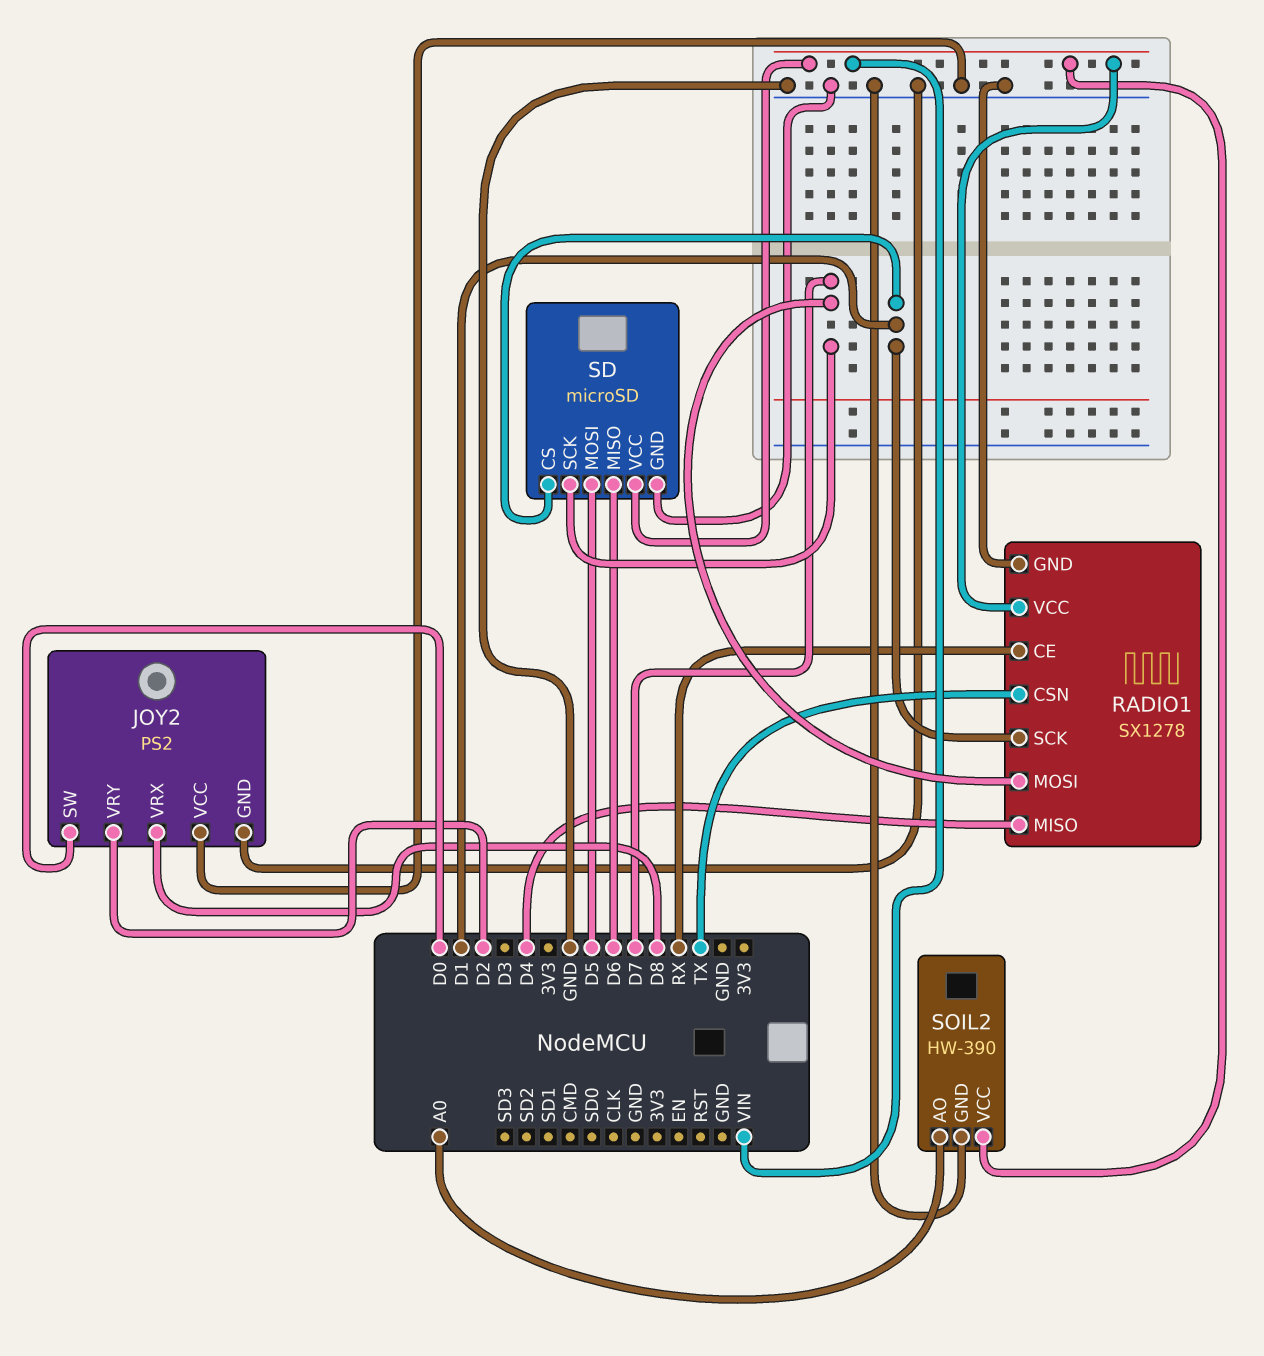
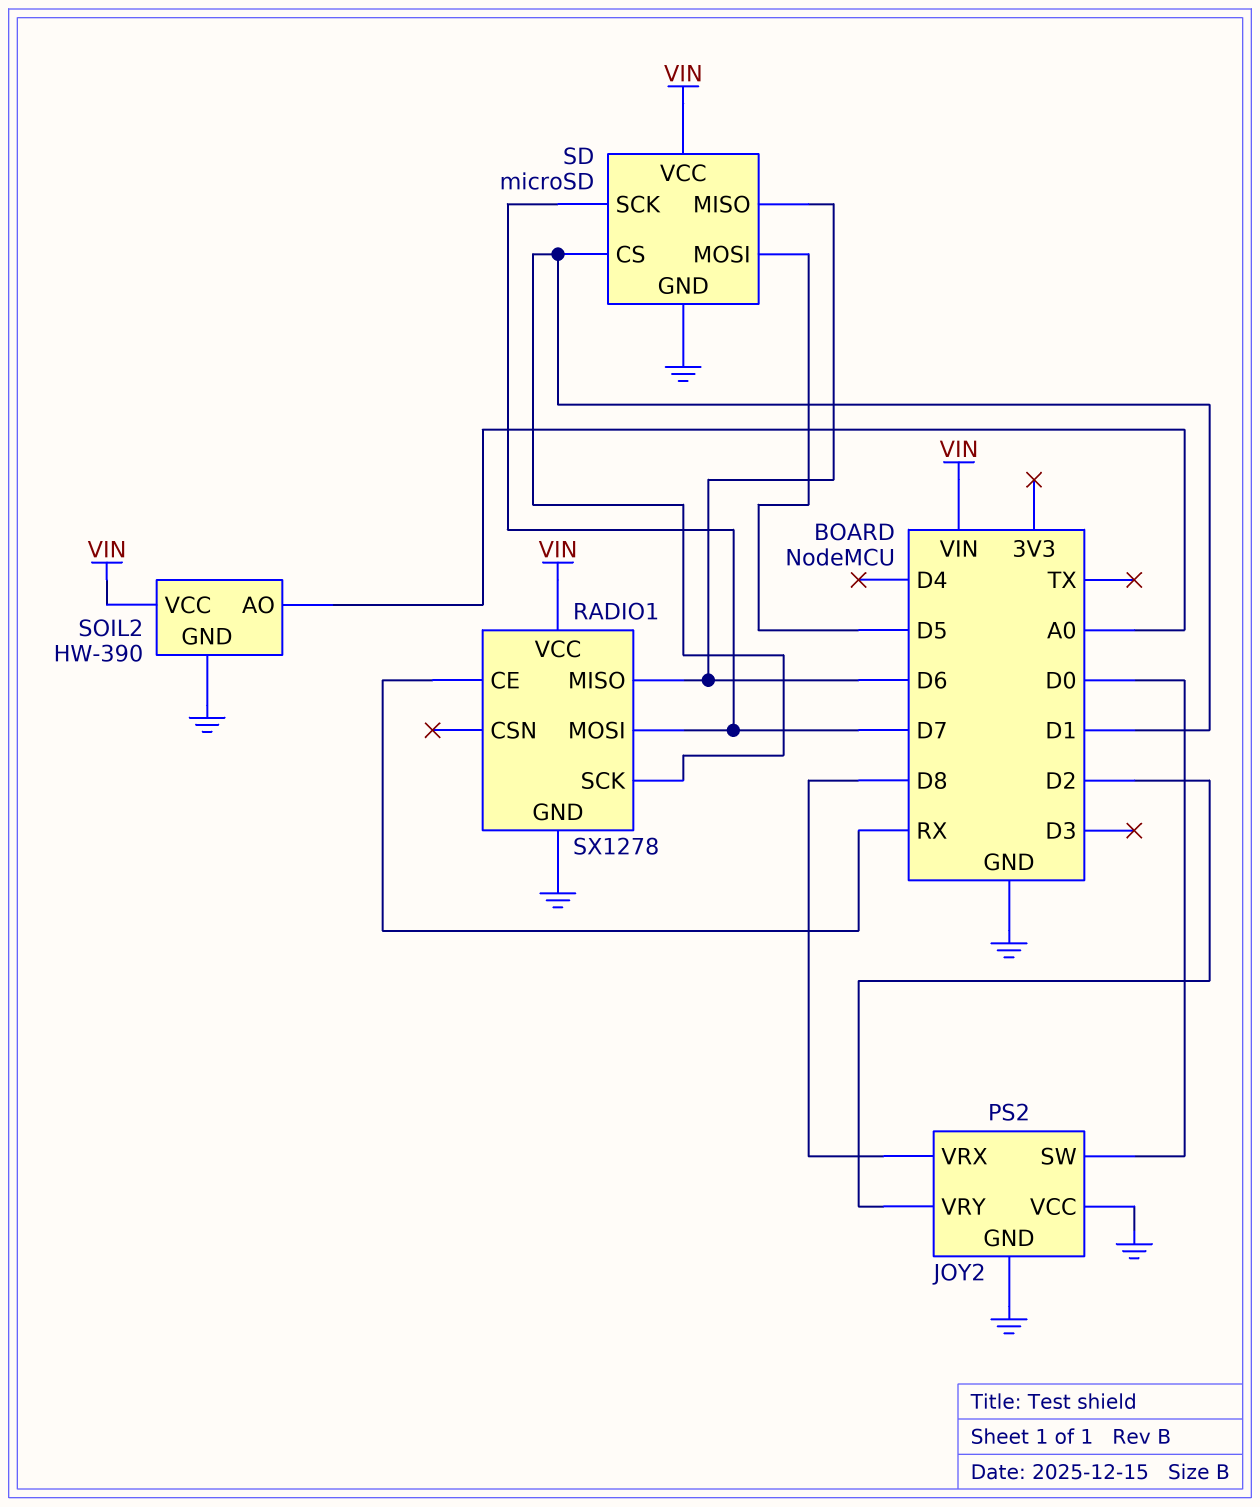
RADIO1 pin CSN: TX -> none
RADIO1 pin MISO: D4 -> D6

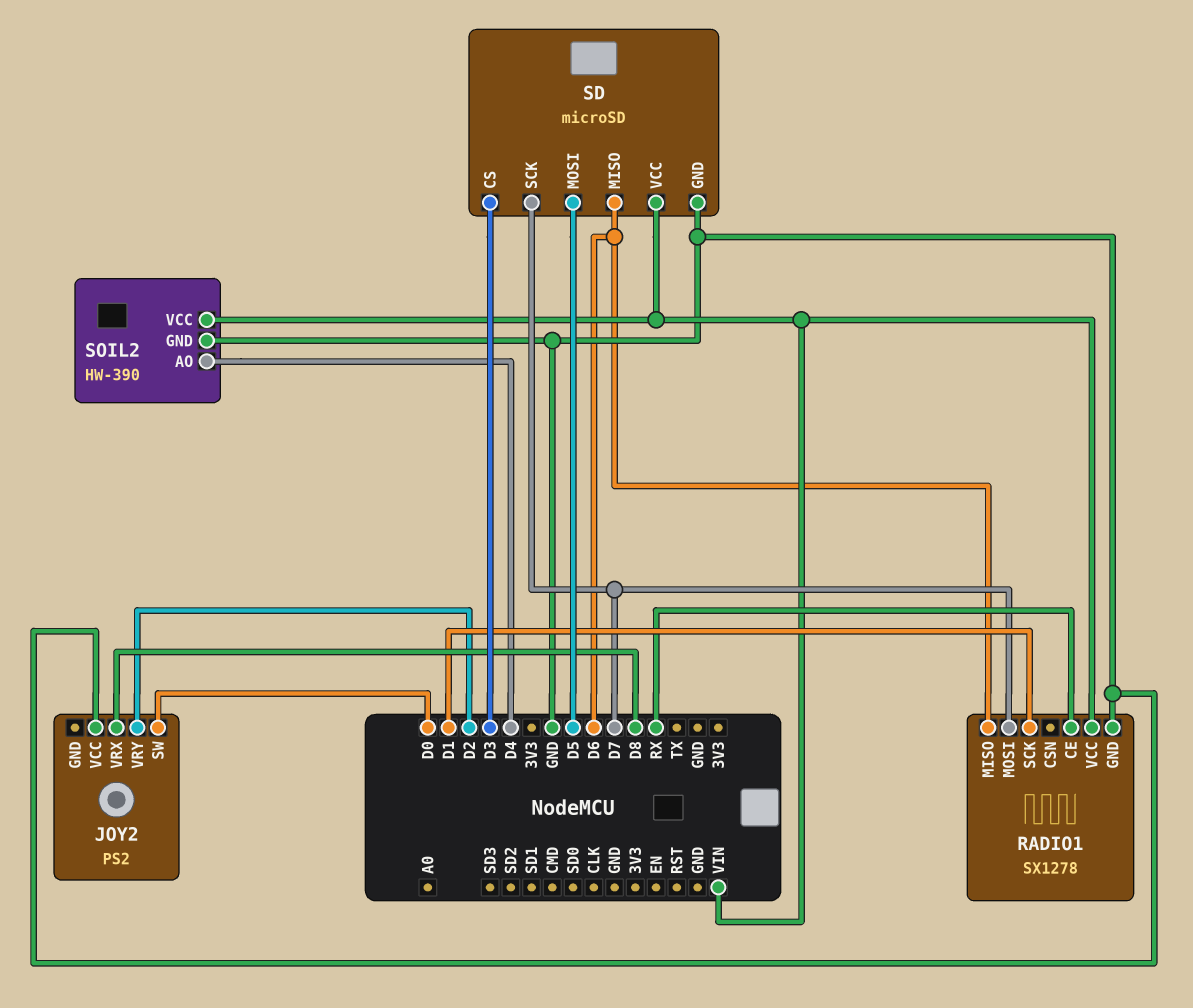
JOY2 pin GND: GND -> none
SD pin CS: D1 -> D3
SOIL2 pin AO: A0 -> D4

